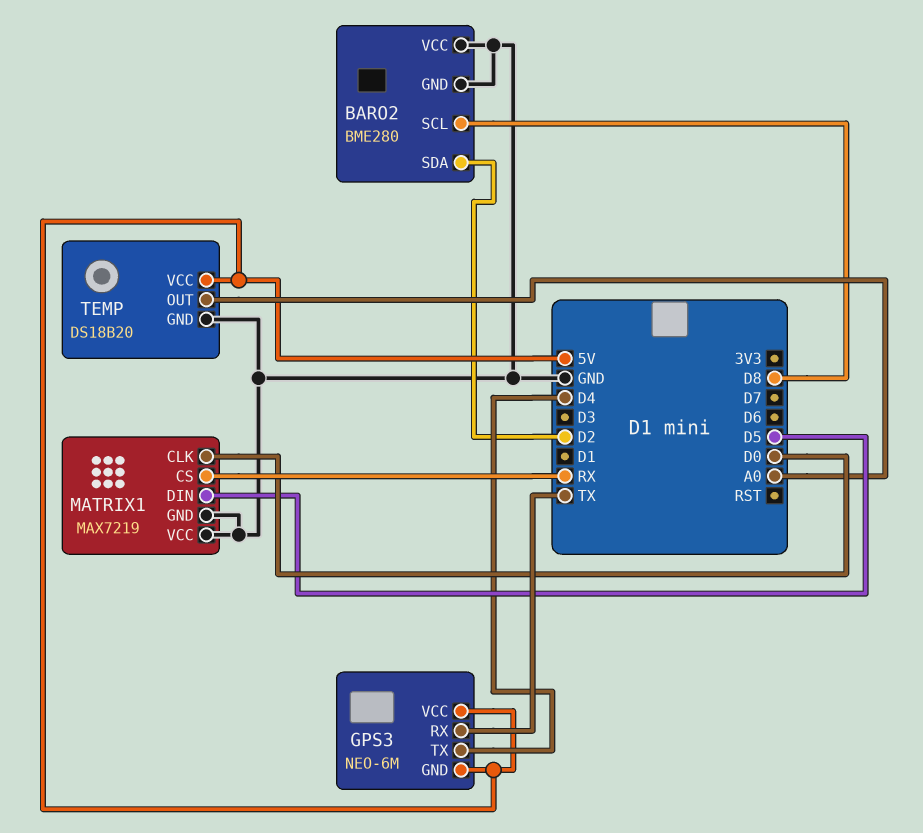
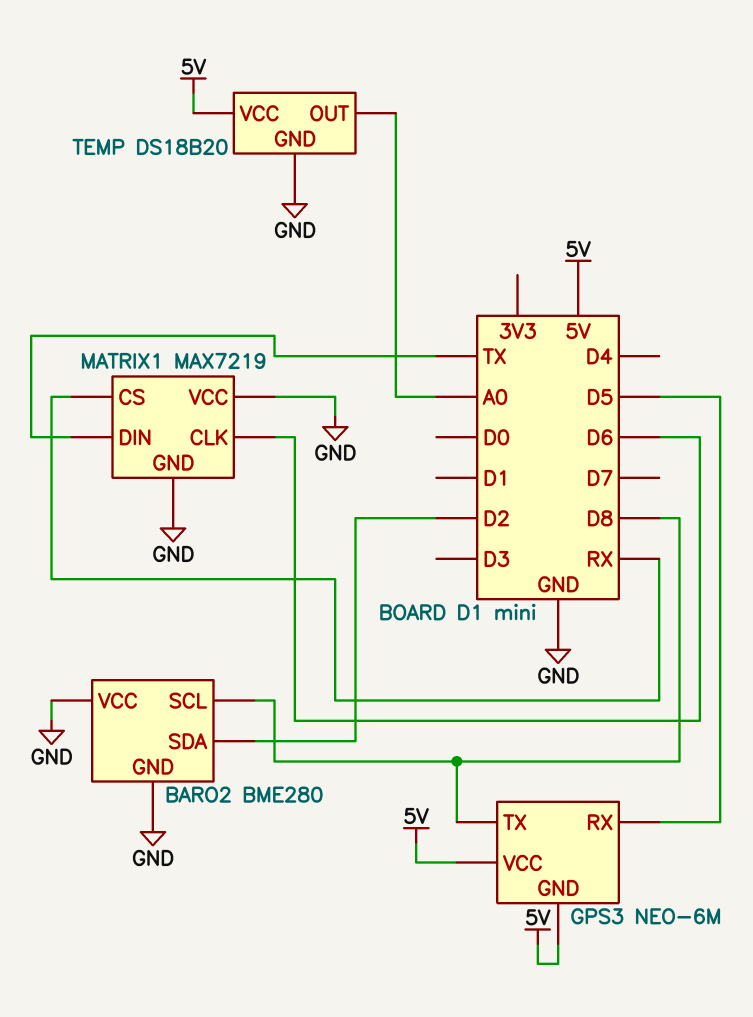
GPS3 pin RX: TX -> D5
GPS3 pin TX: D4 -> D8
MATRIX1 pin CLK: D0 -> D6
MATRIX1 pin DIN: D5 -> TX

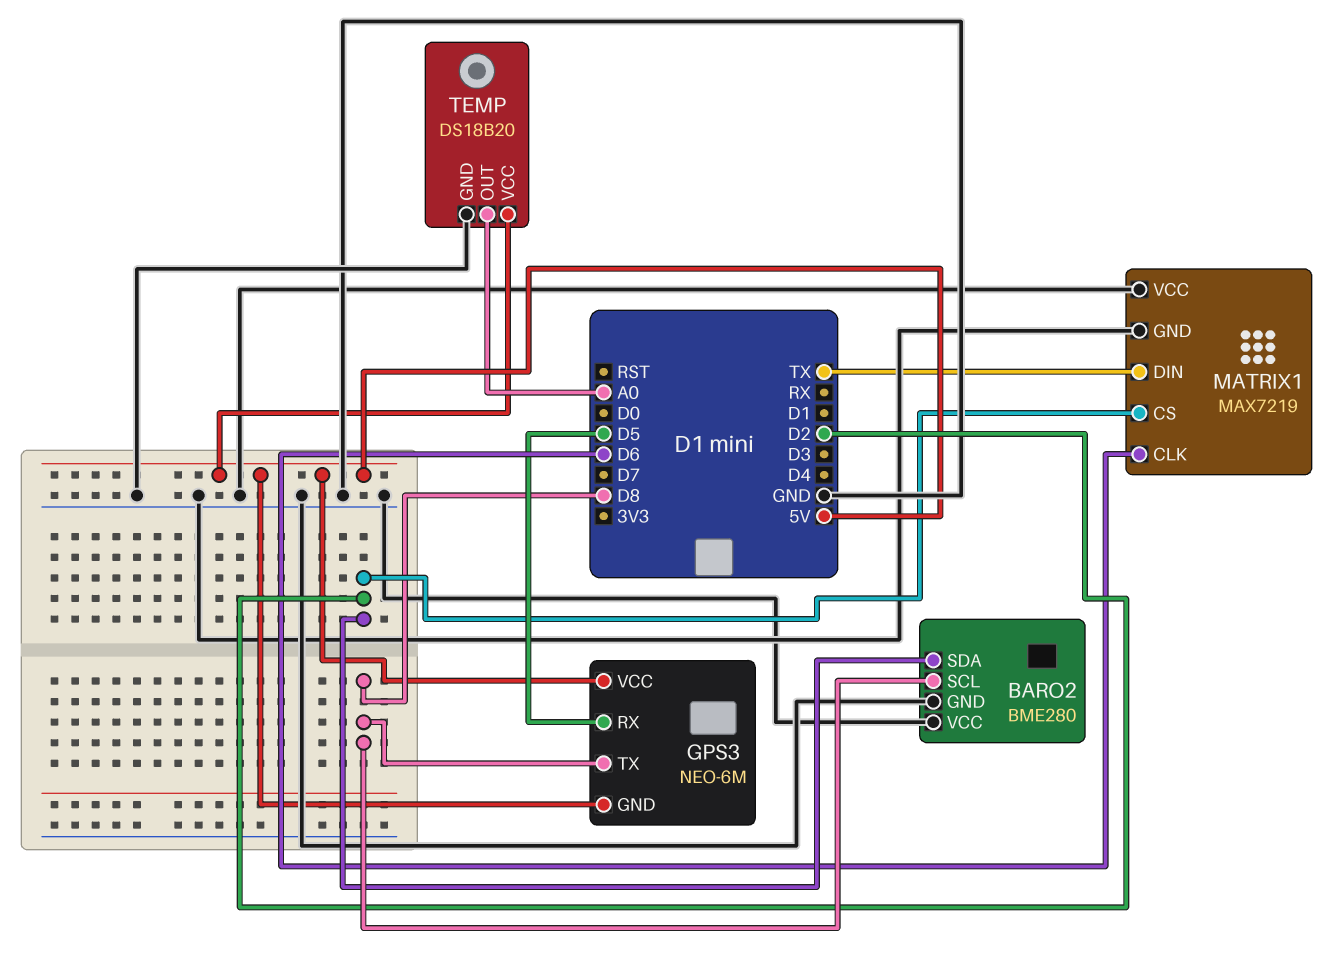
MATRIX1 pin CS: RX -> D2

